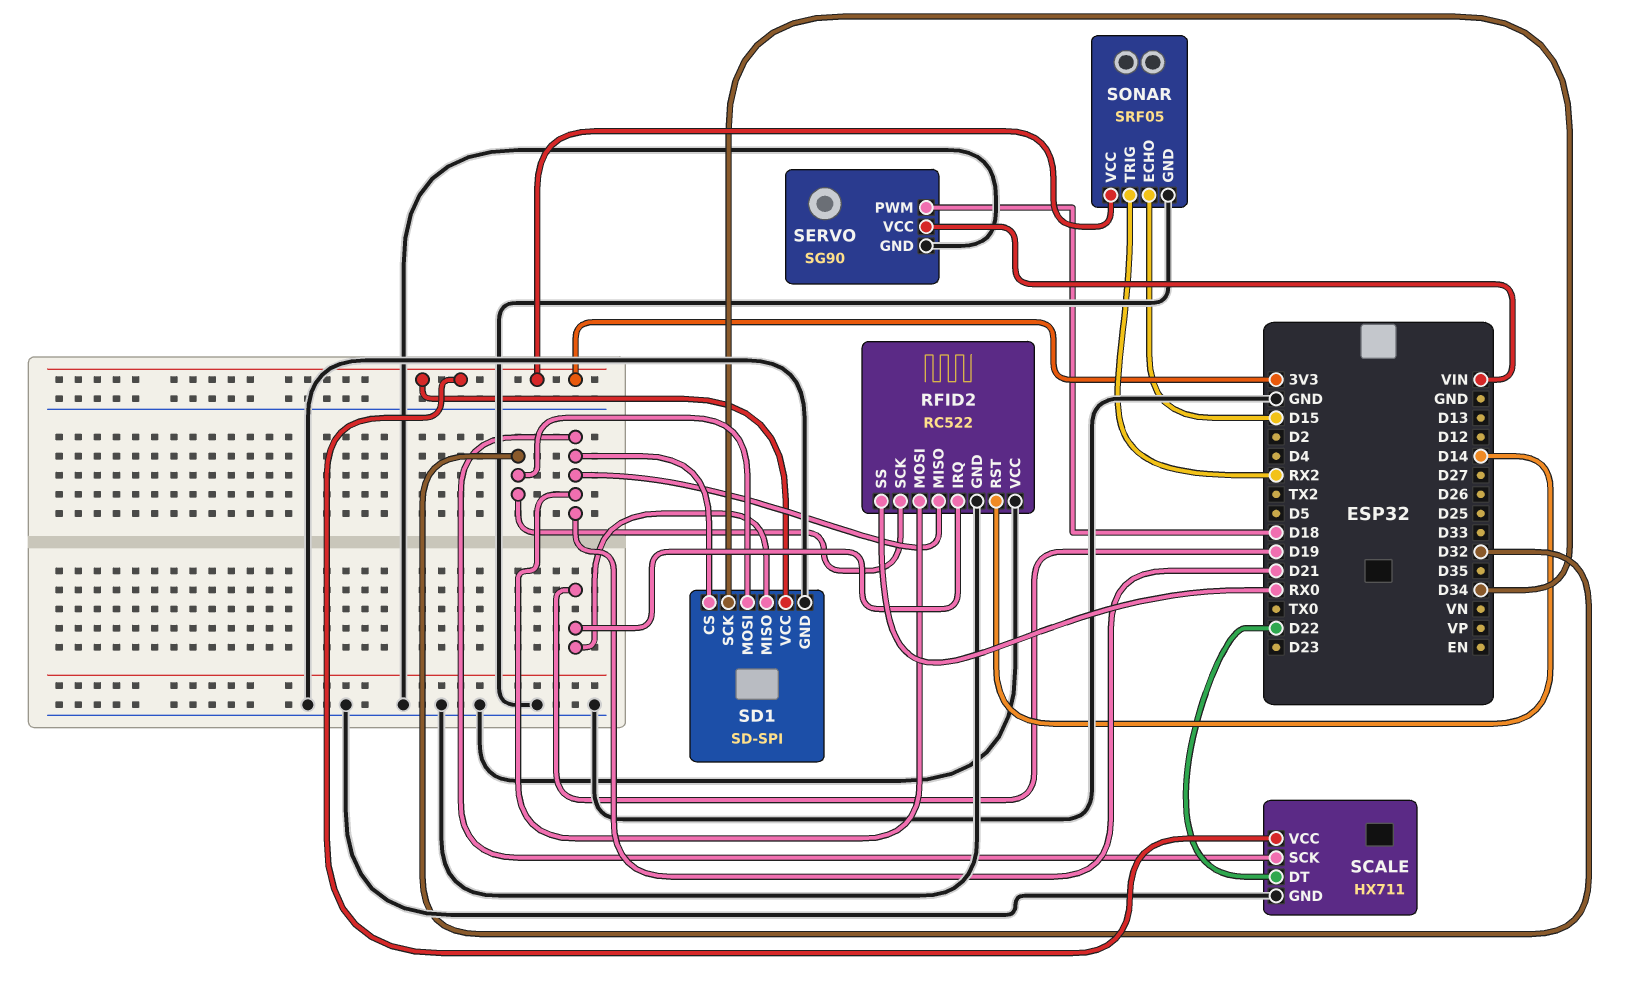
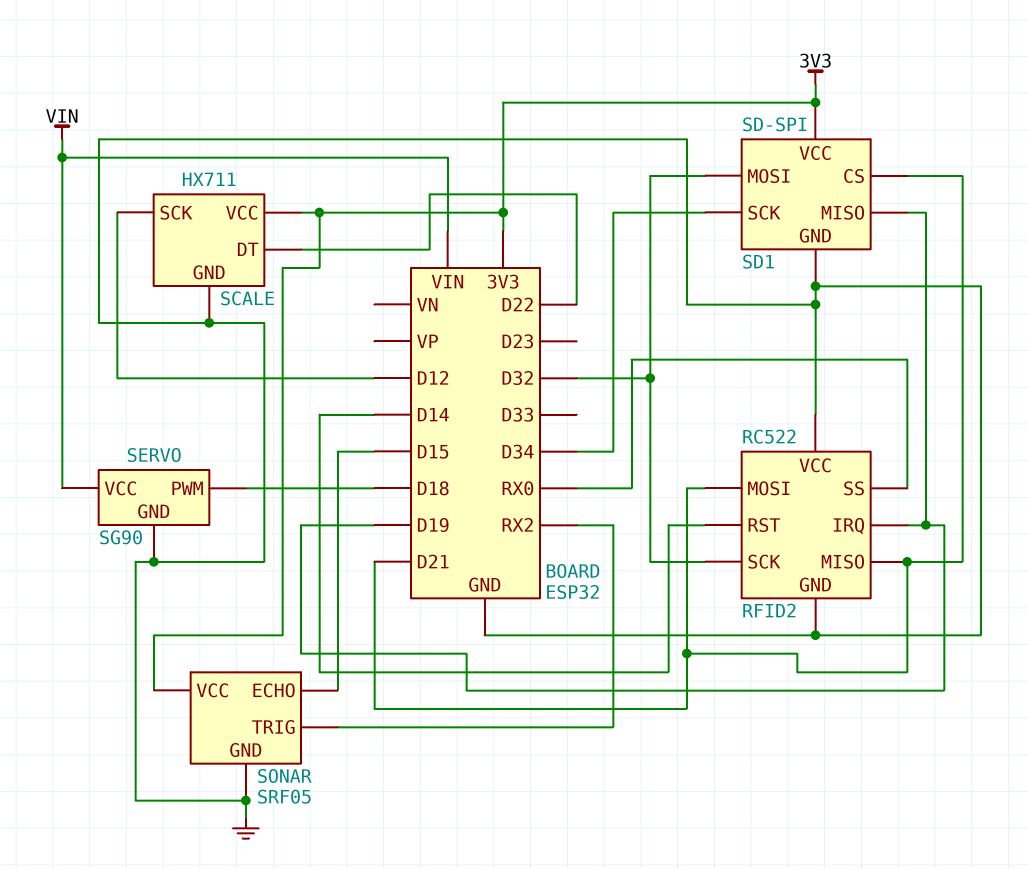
SCALE pin SCK: D21 -> D12

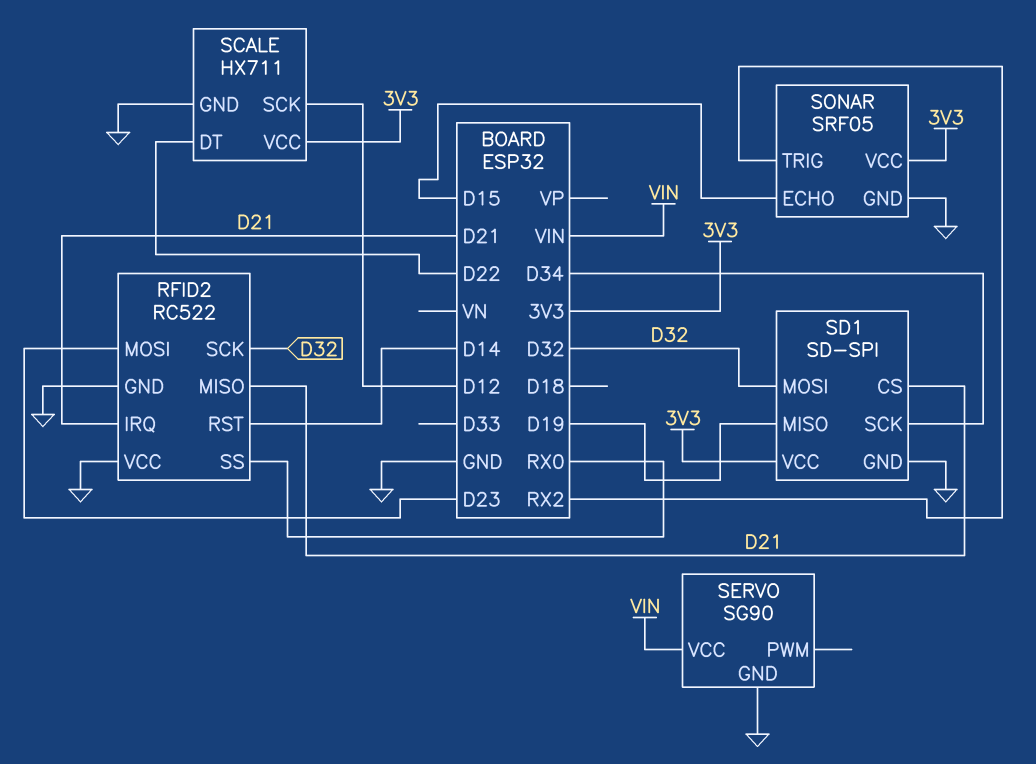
RFID2 pin IRQ: D19 -> D21
RFID2 pin MOSI: D21 -> D23
SERVO pin PWM: D18 -> none

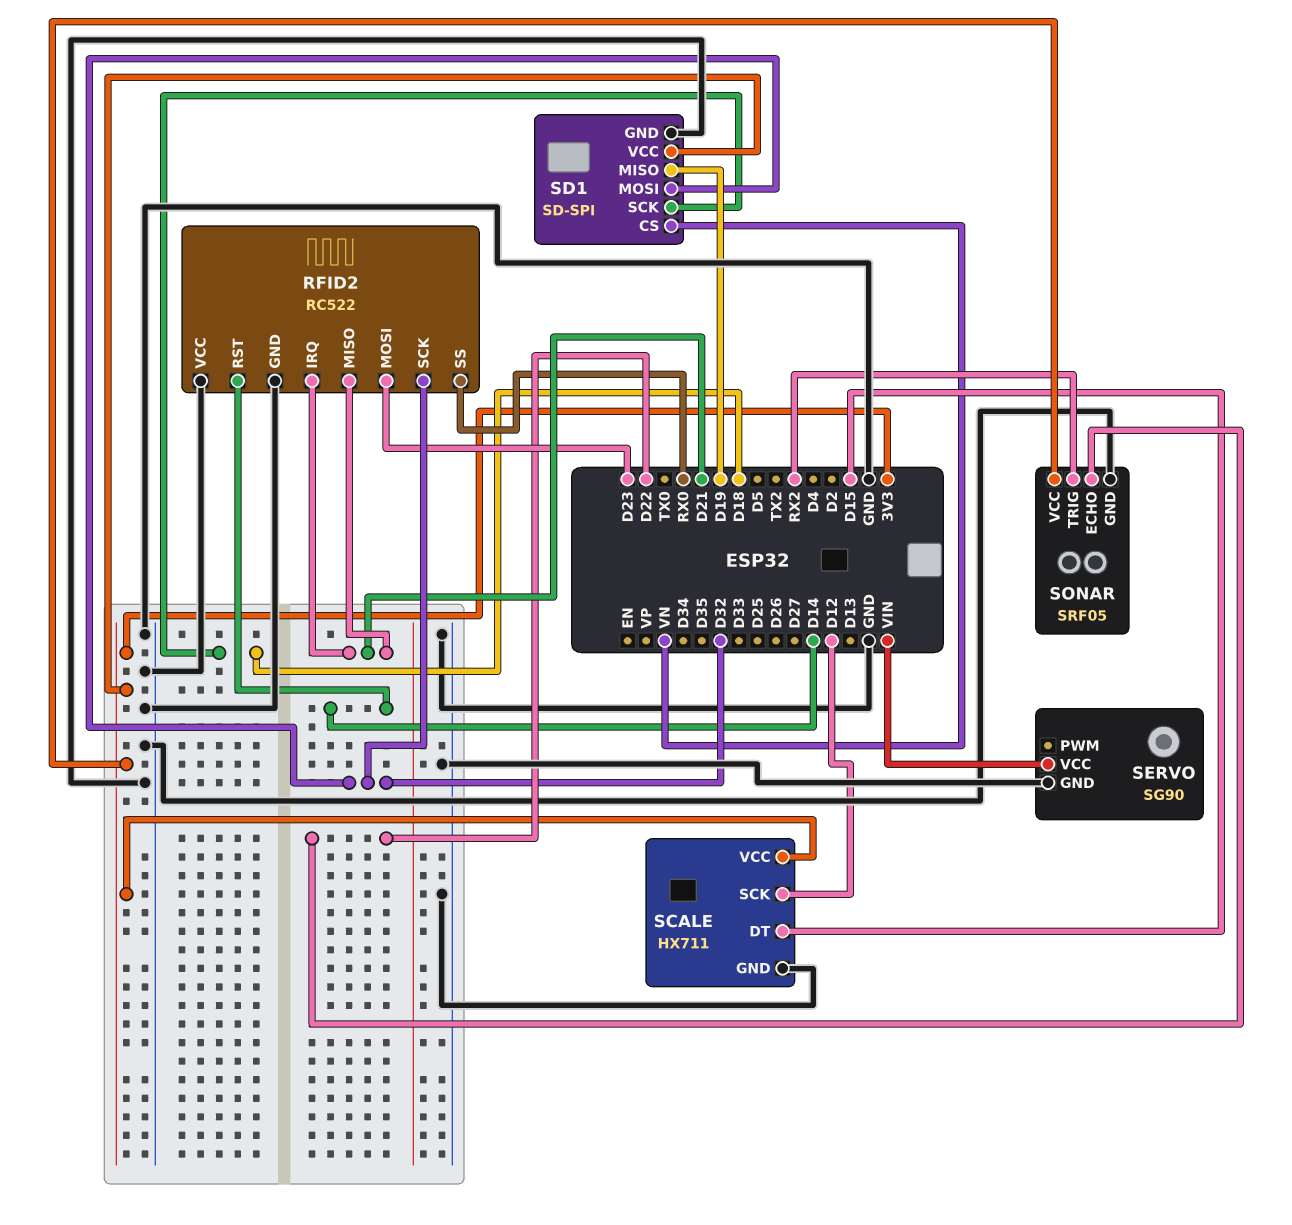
SCALE pin DT: D22 -> D15
SD1 pin CS: D21 -> VN
SD1 pin SCK: D34 -> D18
SONAR pin ECHO: D15 -> D22

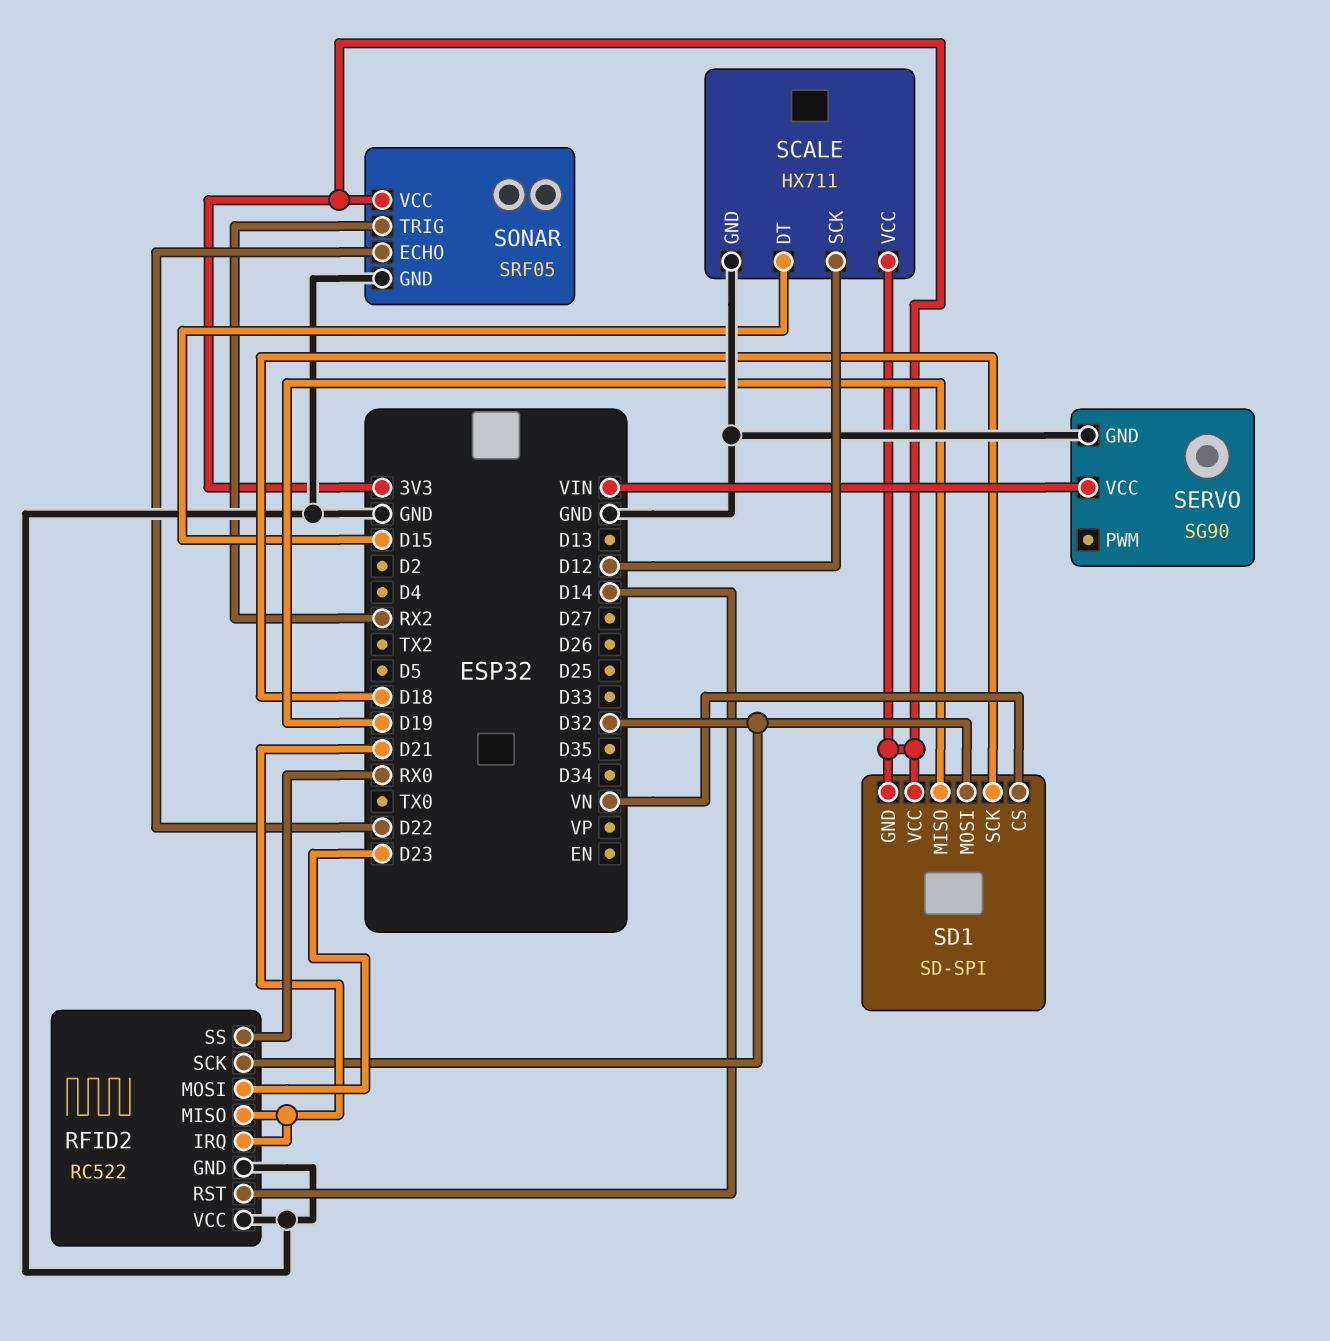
SD1 pin GND: GND -> 3V3

